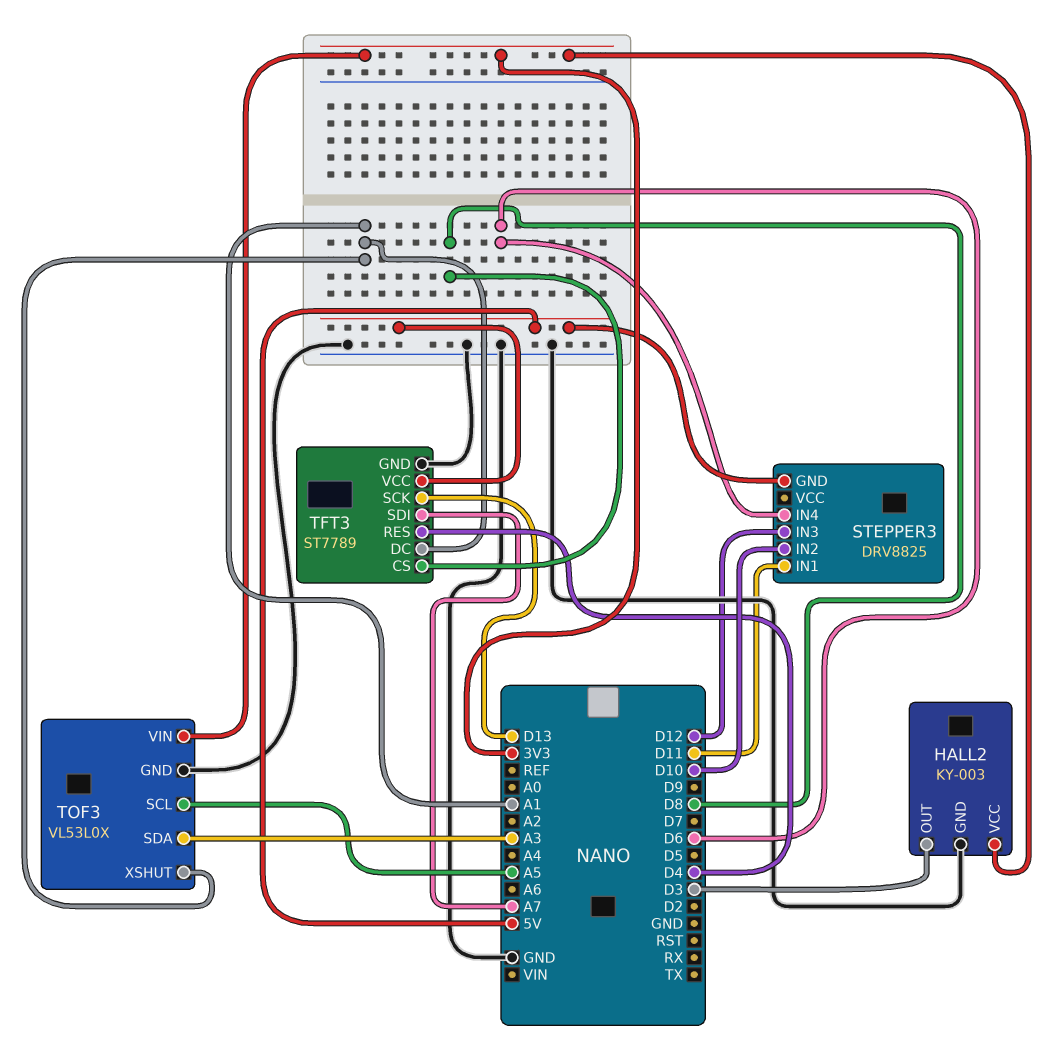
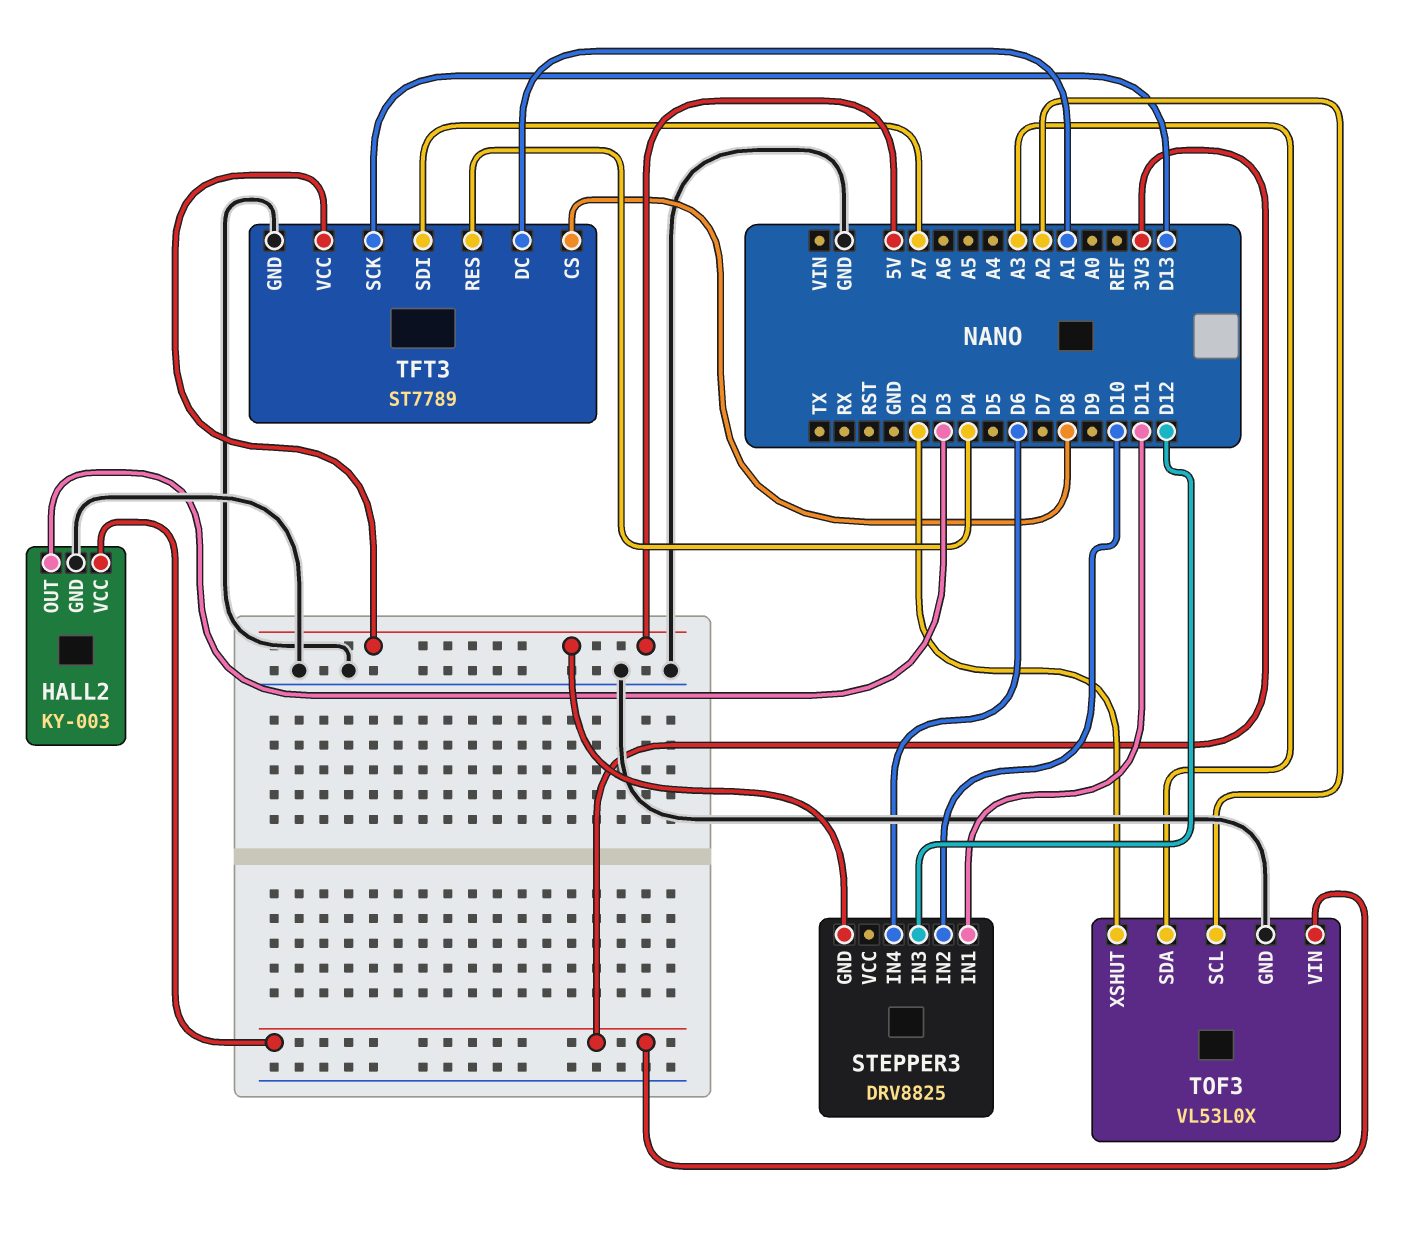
TOF3 pin SCL: A5 -> A2
TOF3 pin XSHUT: A1 -> D2

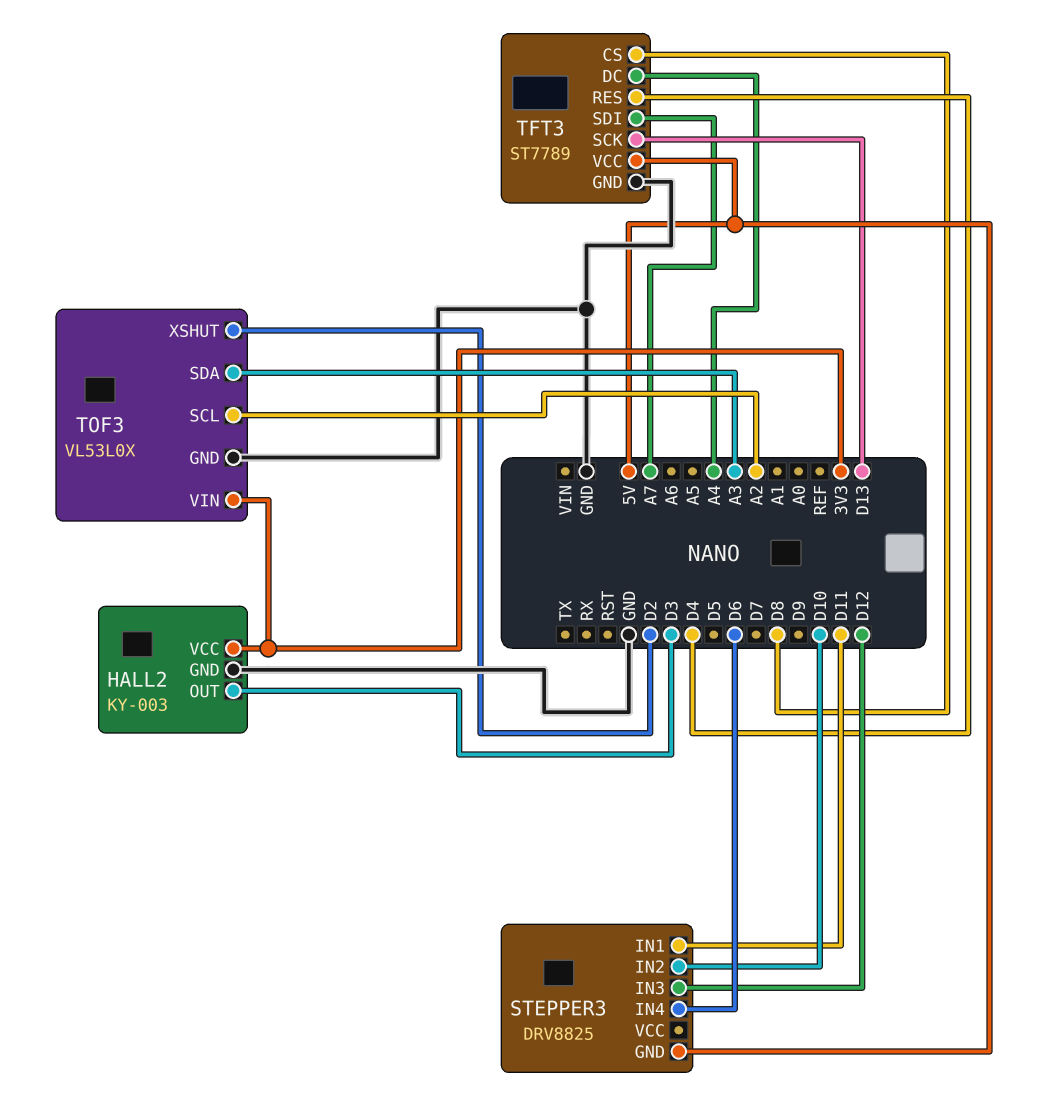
TFT3 pin DC: A1 -> A4

